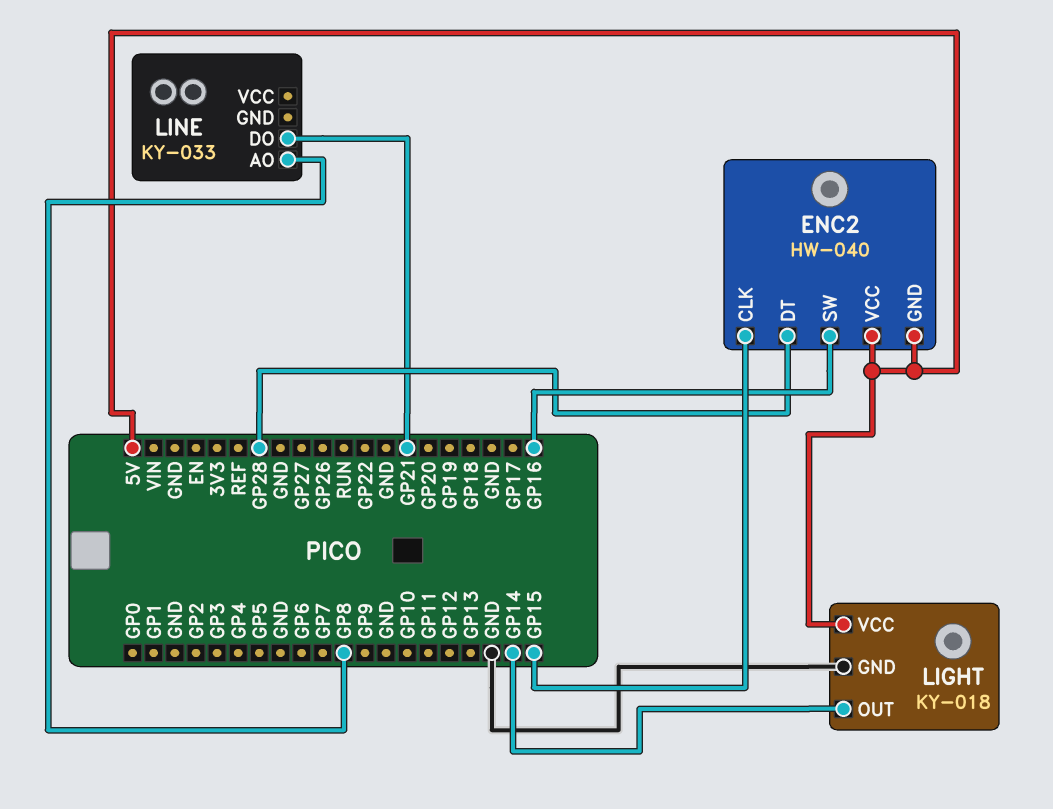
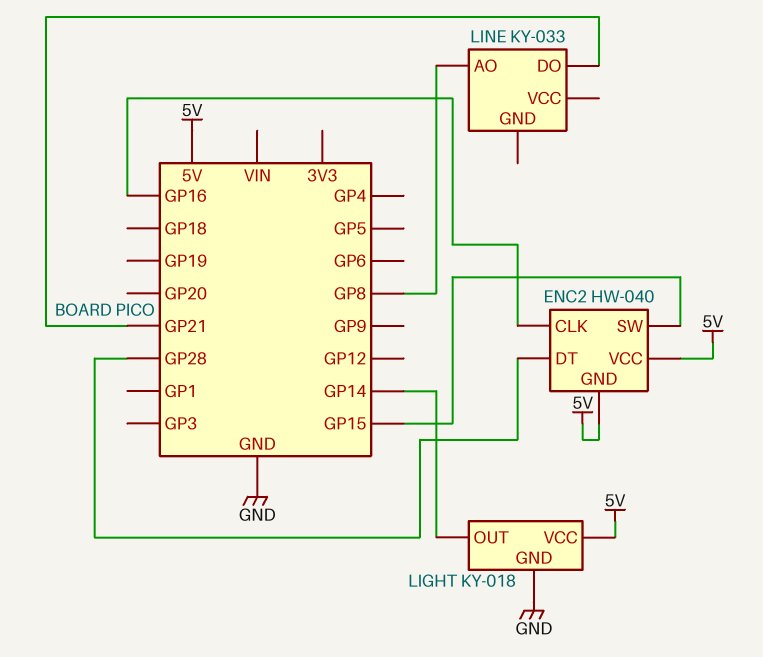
ENC2 pin CLK: GP15 -> GP16
ENC2 pin SW: GP16 -> GP15

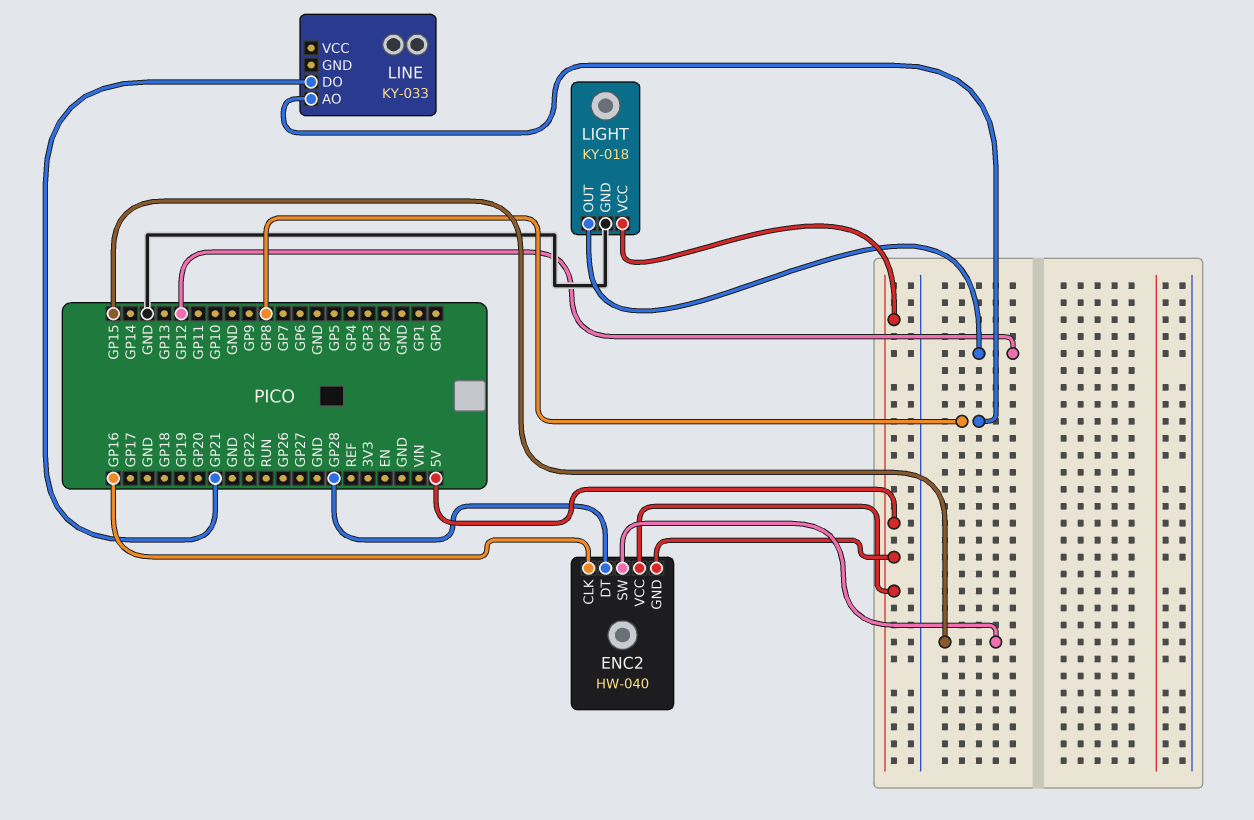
LIGHT pin OUT: GP14 -> GP12

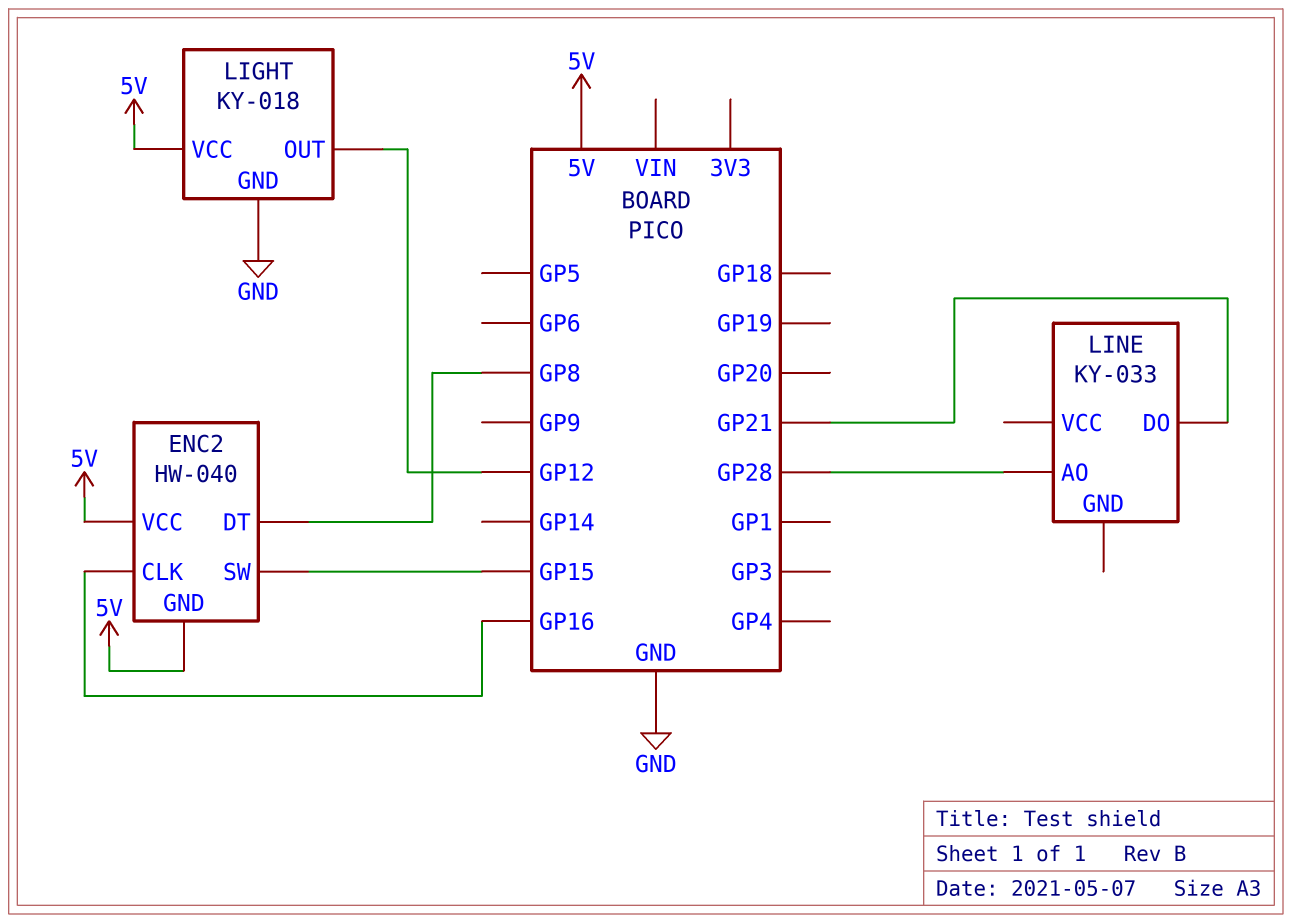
ENC2 pin DT: GP28 -> GP8
LINE pin AO: GP8 -> GP28

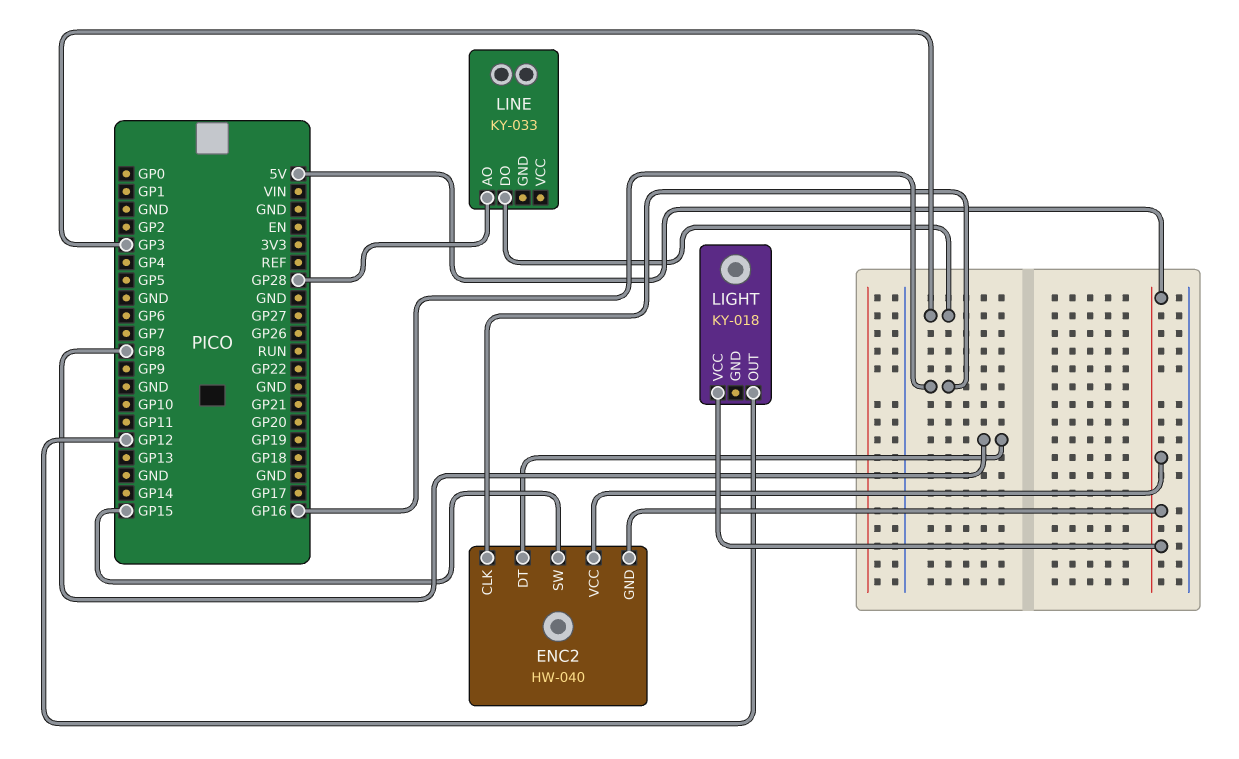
LIGHT pin GND: GND -> none
LINE pin DO: GP21 -> GP3

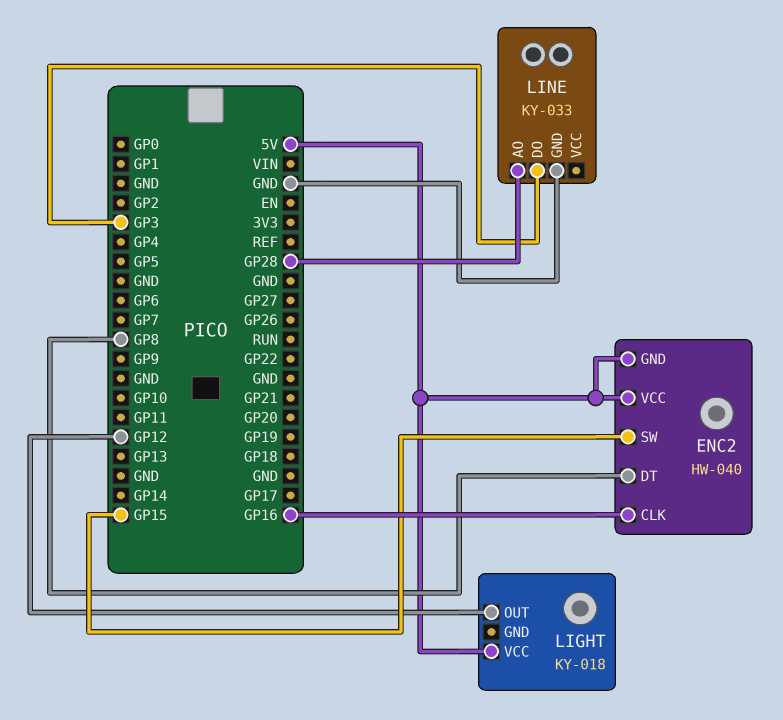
LINE pin GND: none -> GND

